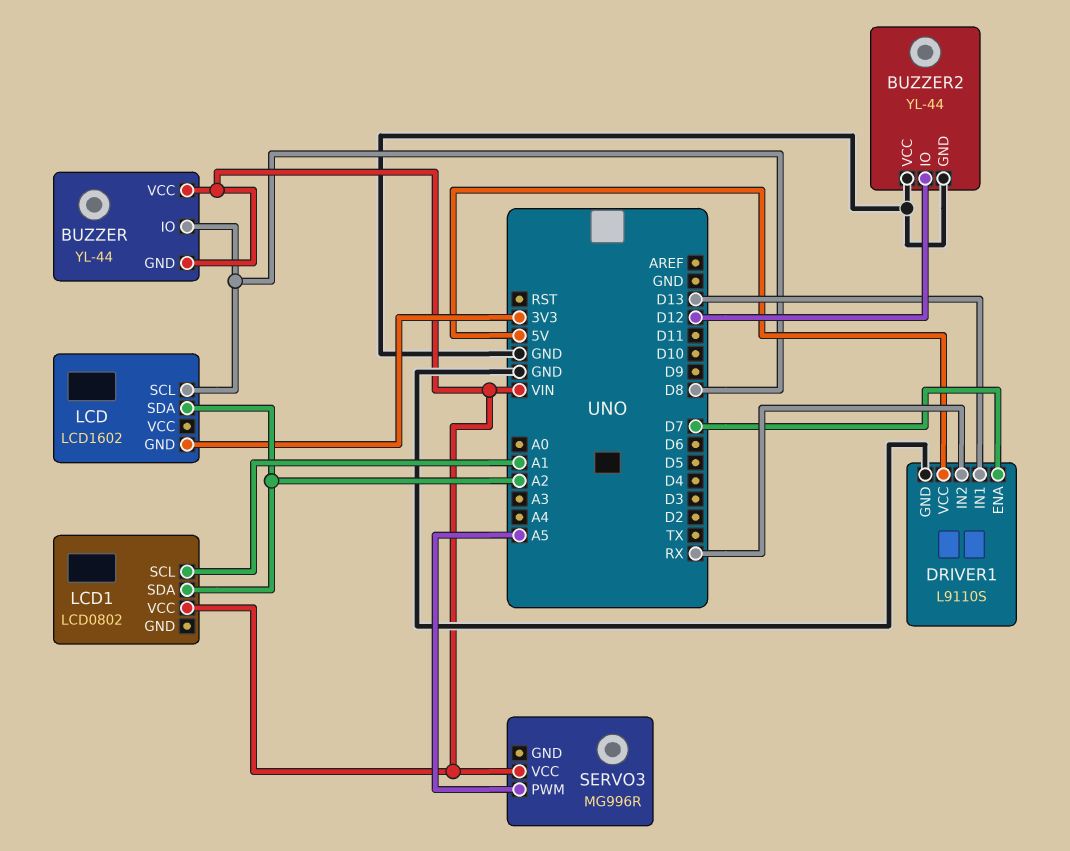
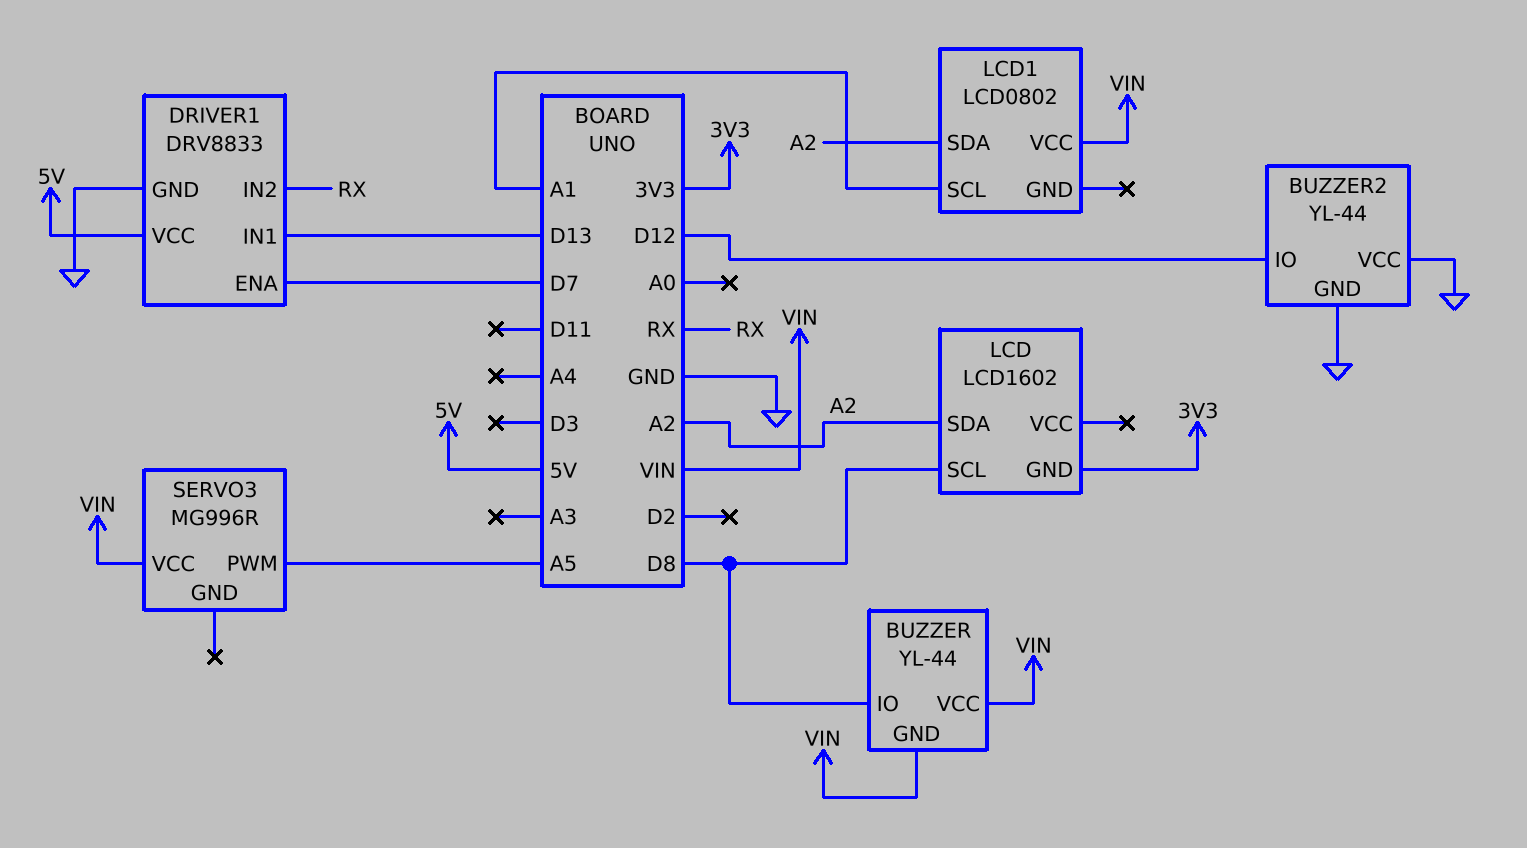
DRIVER1: L9110S -> DRV8833

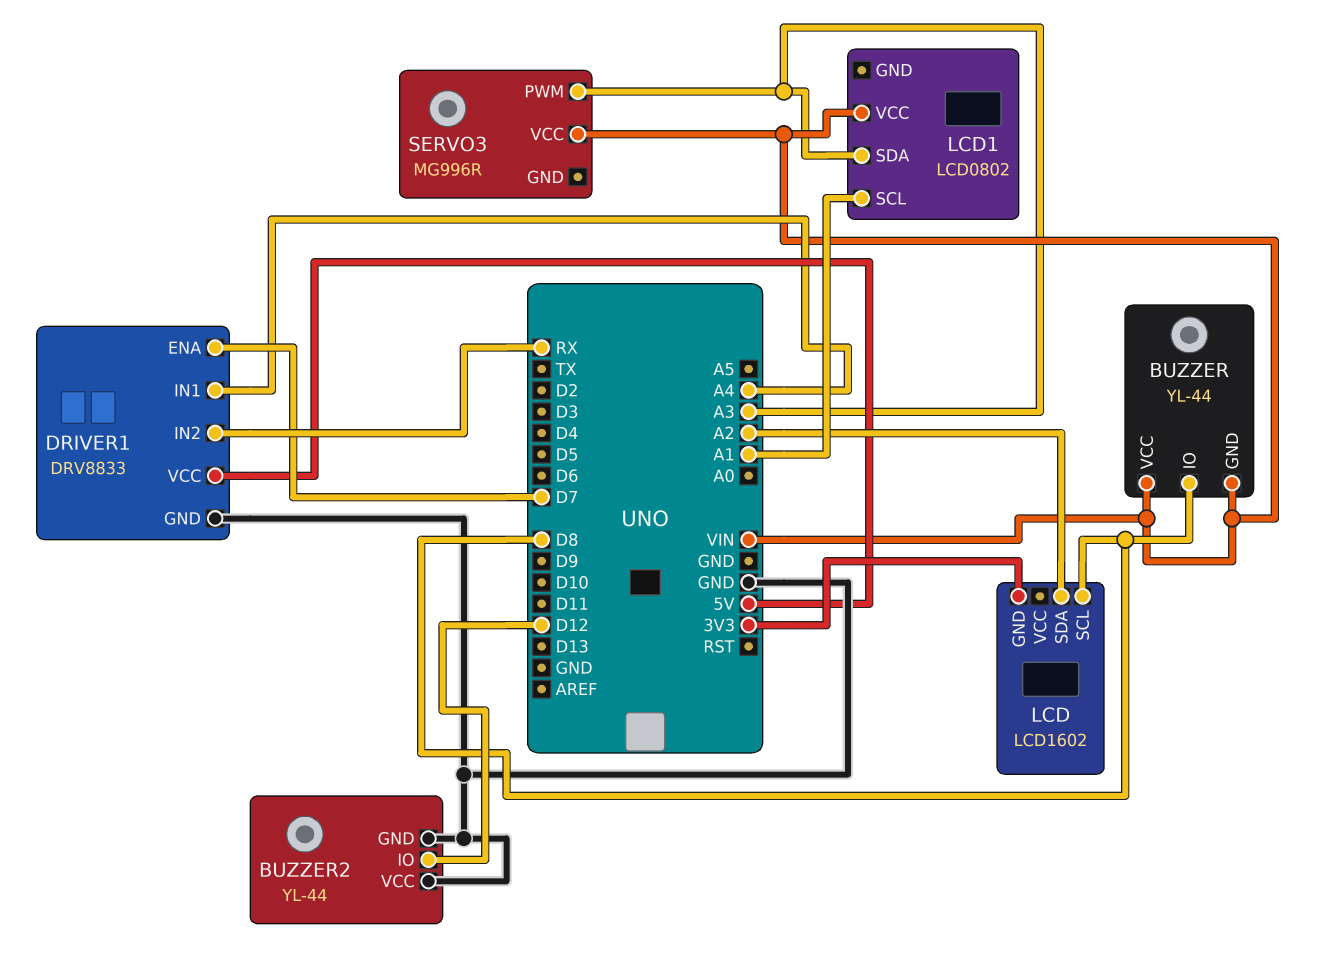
DRIVER1 pin IN1: D13 -> A4
LCD1 pin SDA: A2 -> A3
SERVO3 pin PWM: A5 -> A3

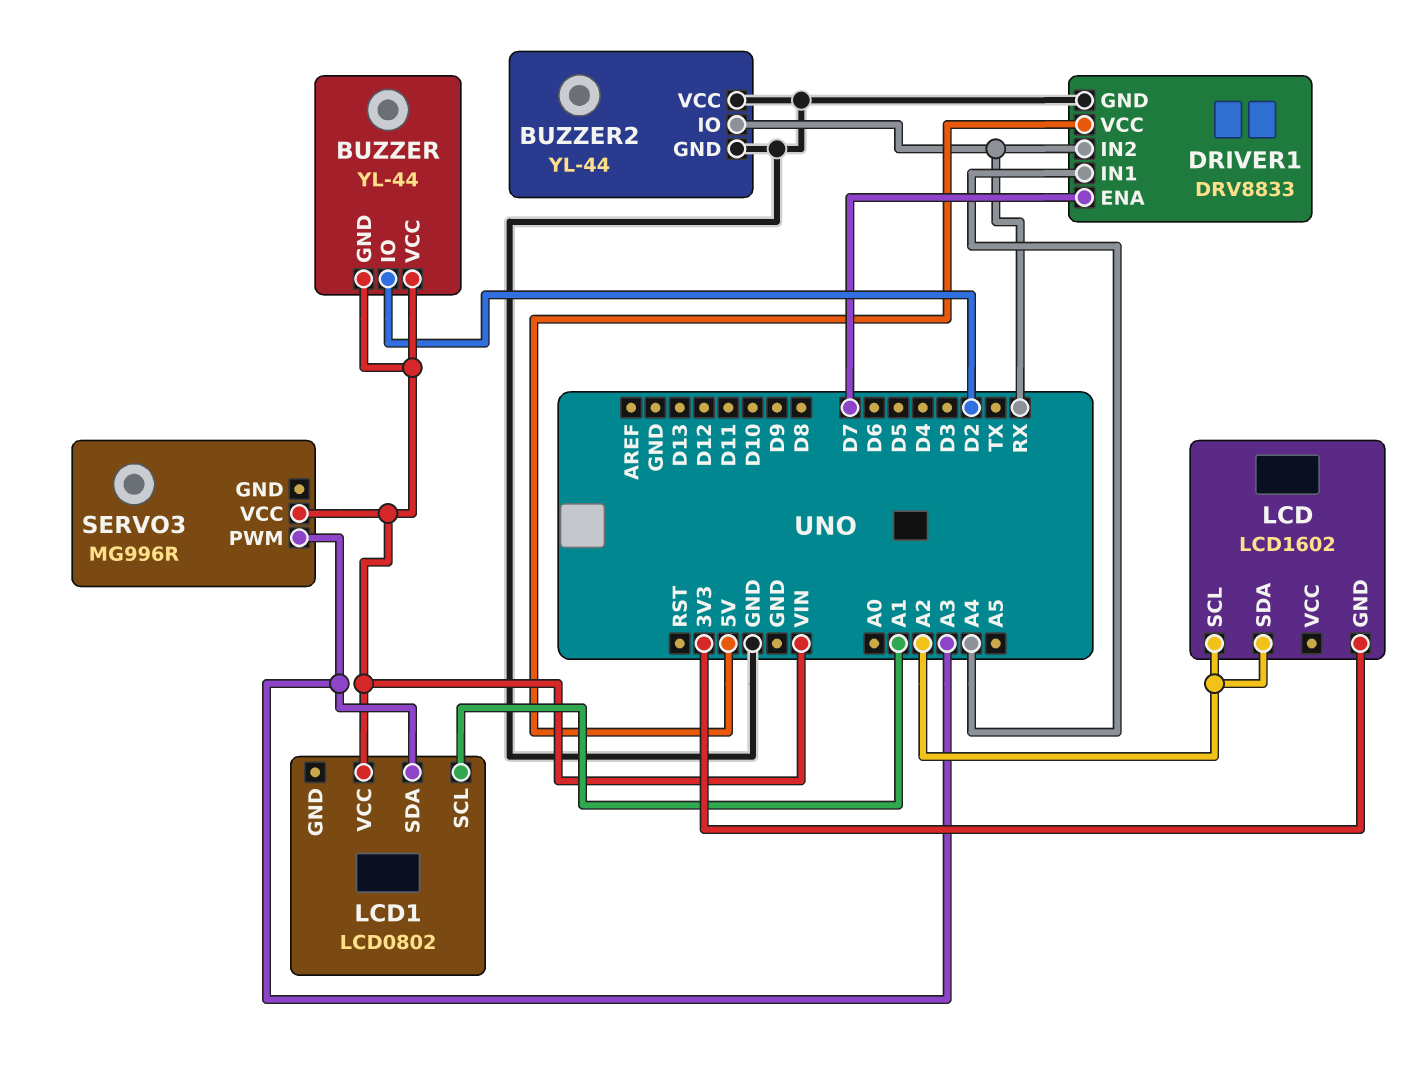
BUZZER pin IO: D8 -> D2
BUZZER2 pin IO: D12 -> RX
LCD pin SCL: D8 -> A2

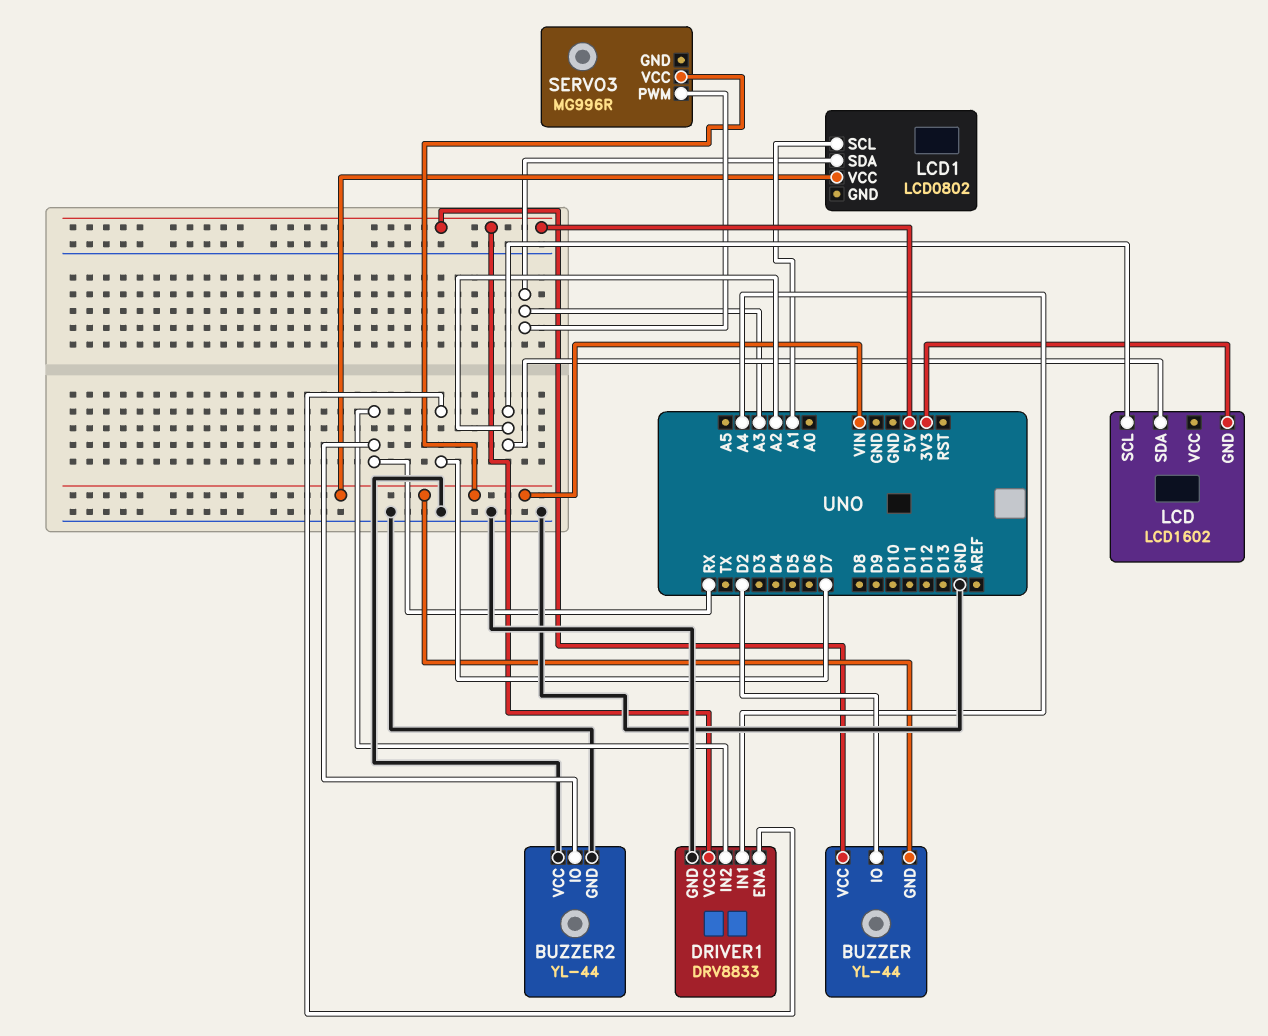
BUZZER pin VCC: VIN -> 5V

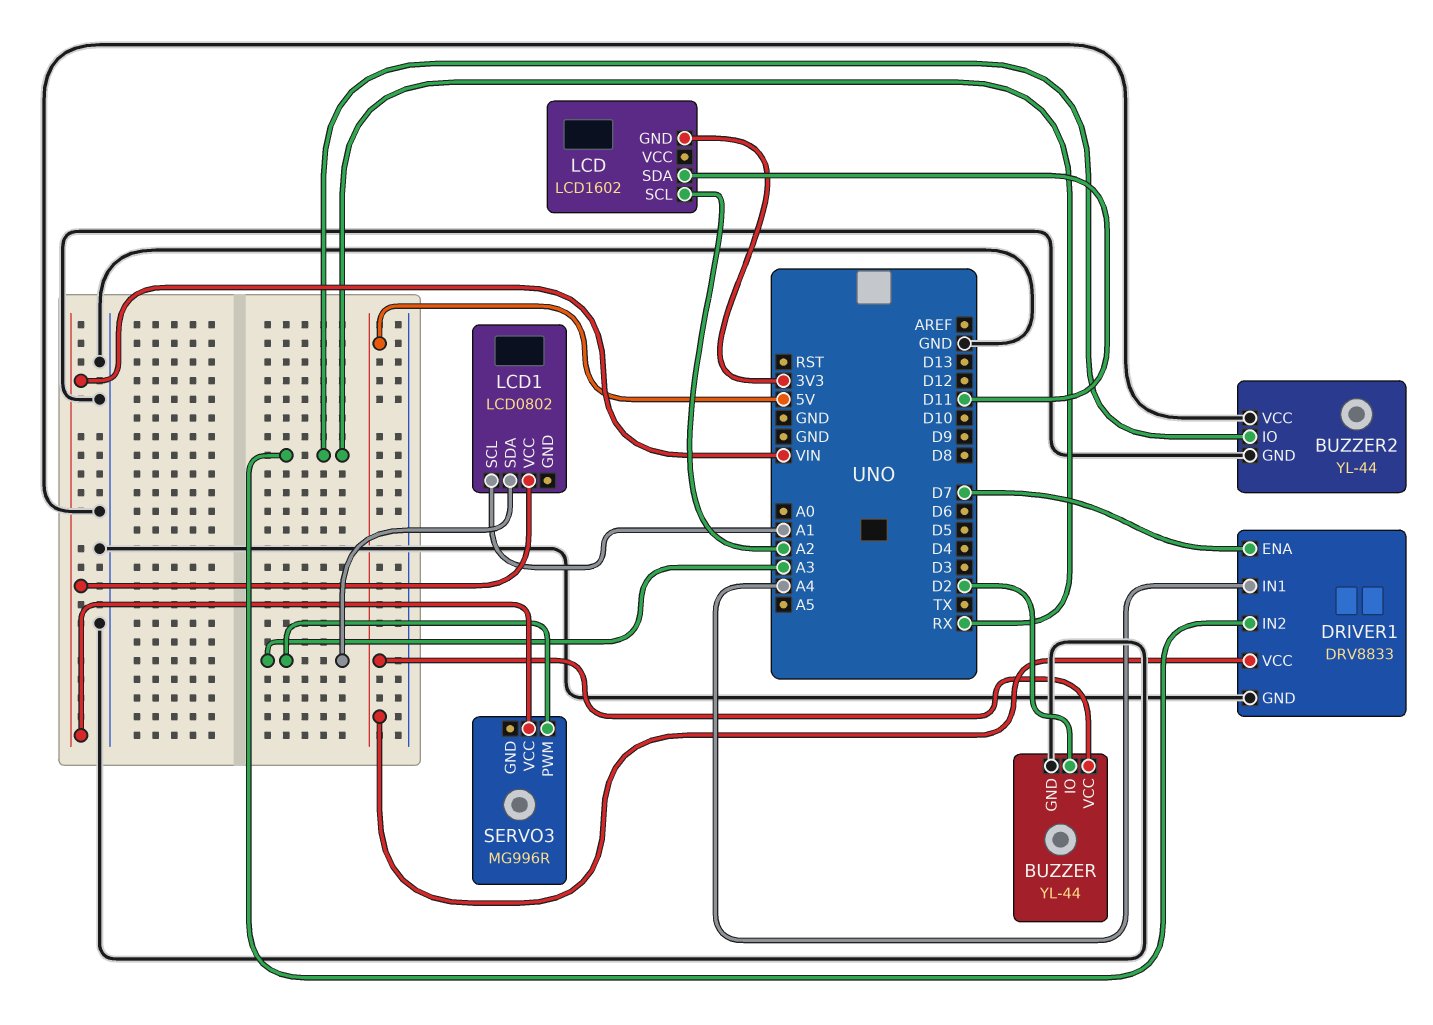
BUZZER pin GND: VIN -> GND
LCD pin SDA: A2 -> D11

